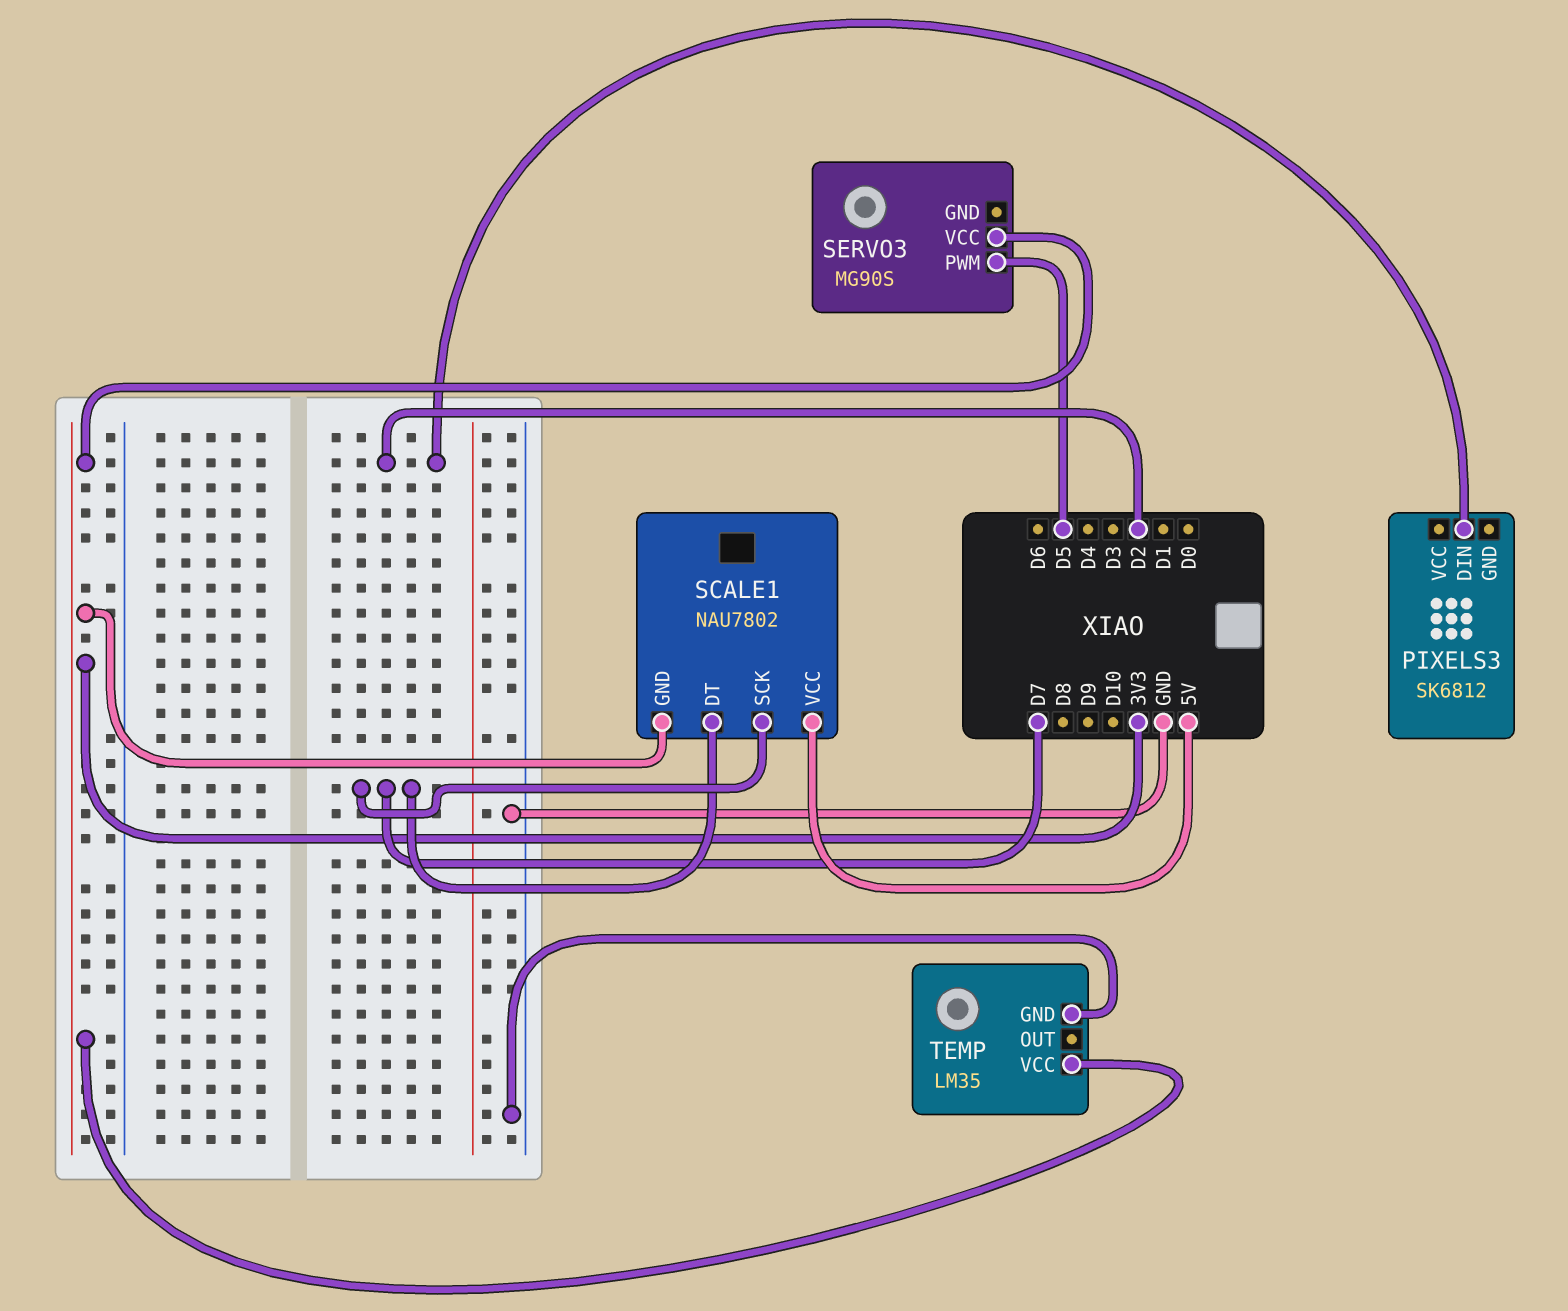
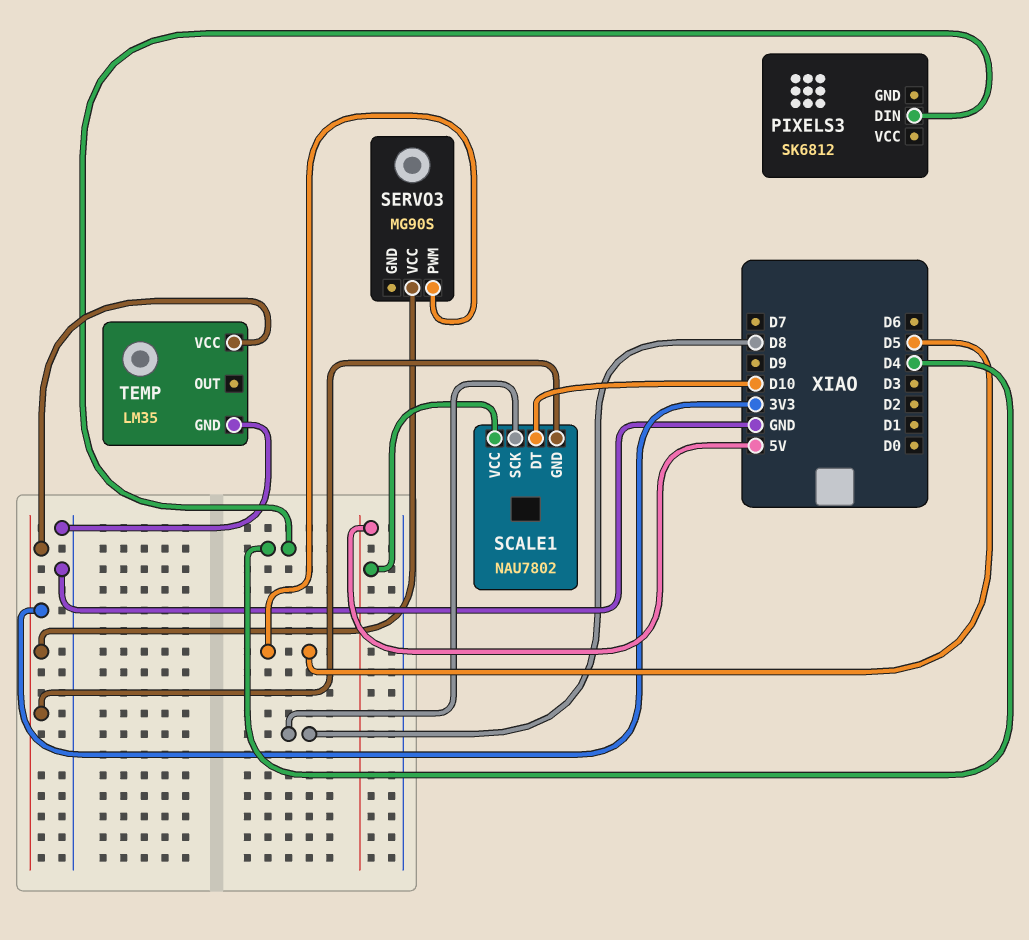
PIXELS3 pin DIN: D2 -> D4
SCALE1 pin DT: D7 -> D10
SCALE1 pin SCK: D7 -> D8

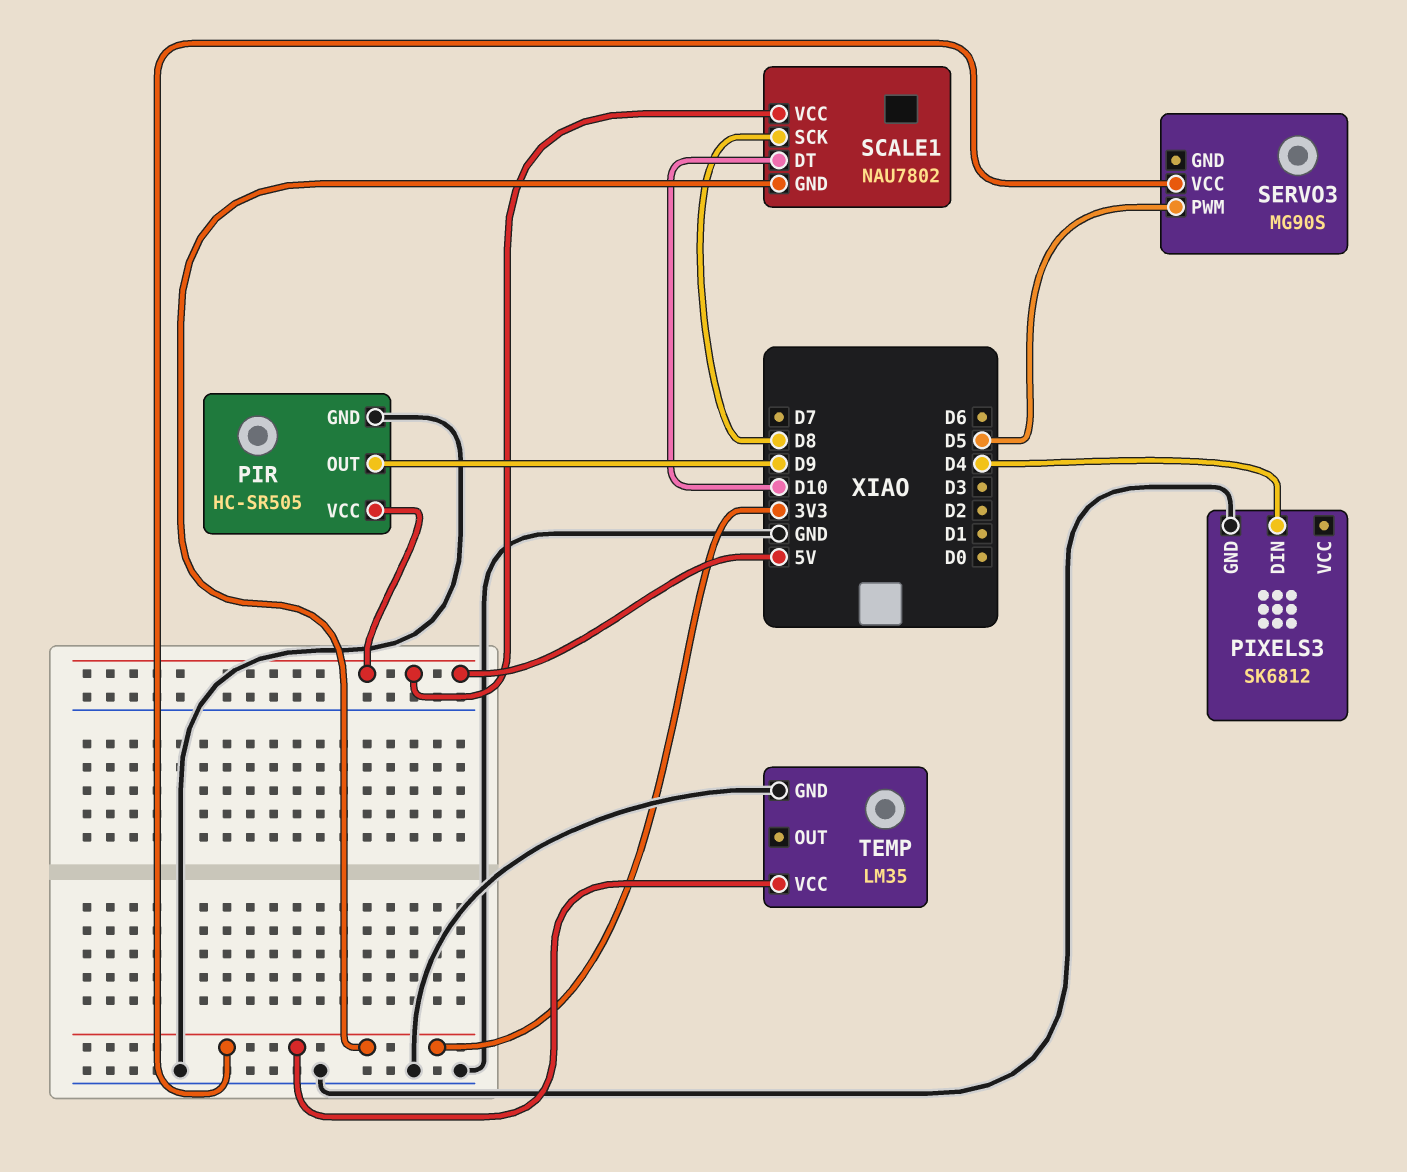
PIR: none -> HC-SR505
PIR pin GND: none -> GND
PIR pin OUT: none -> D9
PIR pin VCC: none -> 5V
PIXELS3 pin GND: none -> GND

